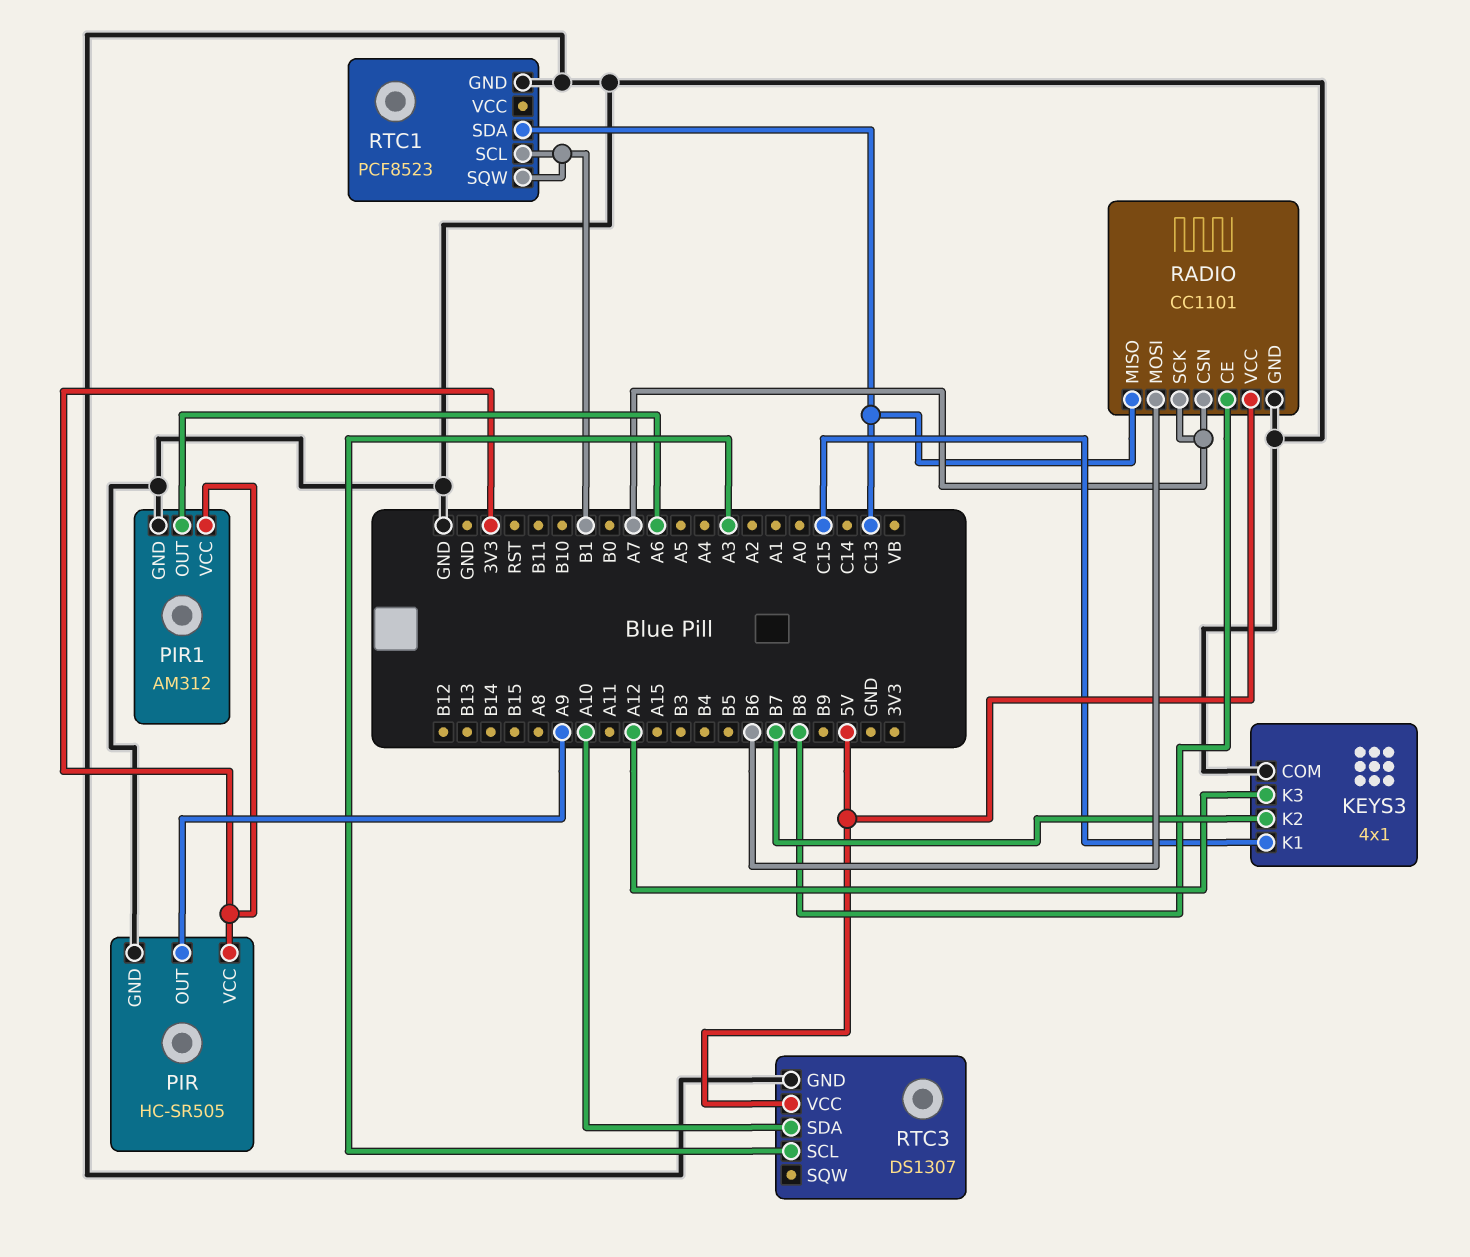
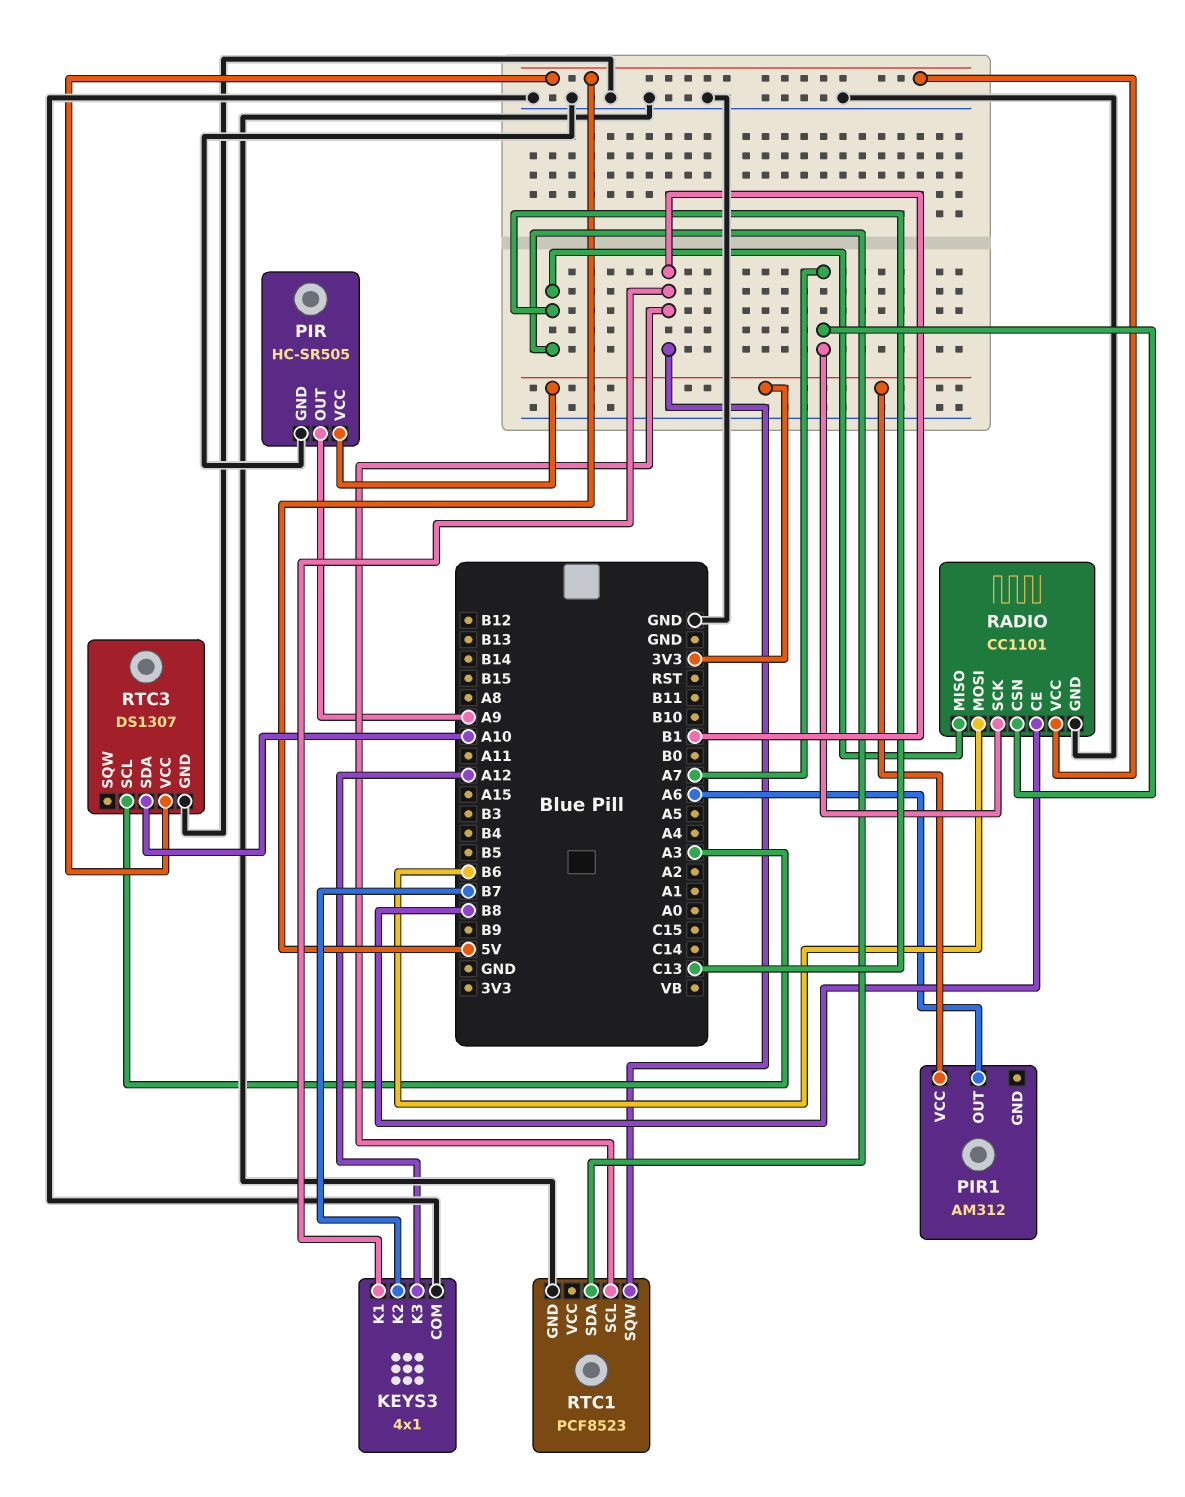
KEYS3 pin K1: C15 -> B1
PIR1 pin GND: GND -> none

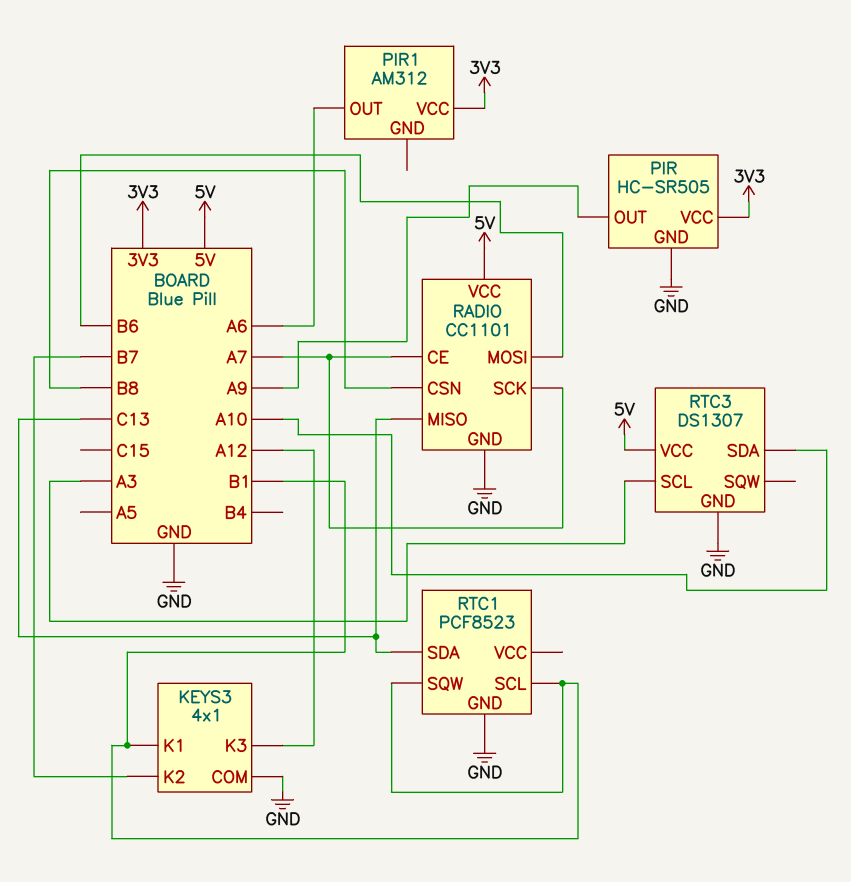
RADIO pin CE: B8 -> A7
RADIO pin CSN: A7 -> B8

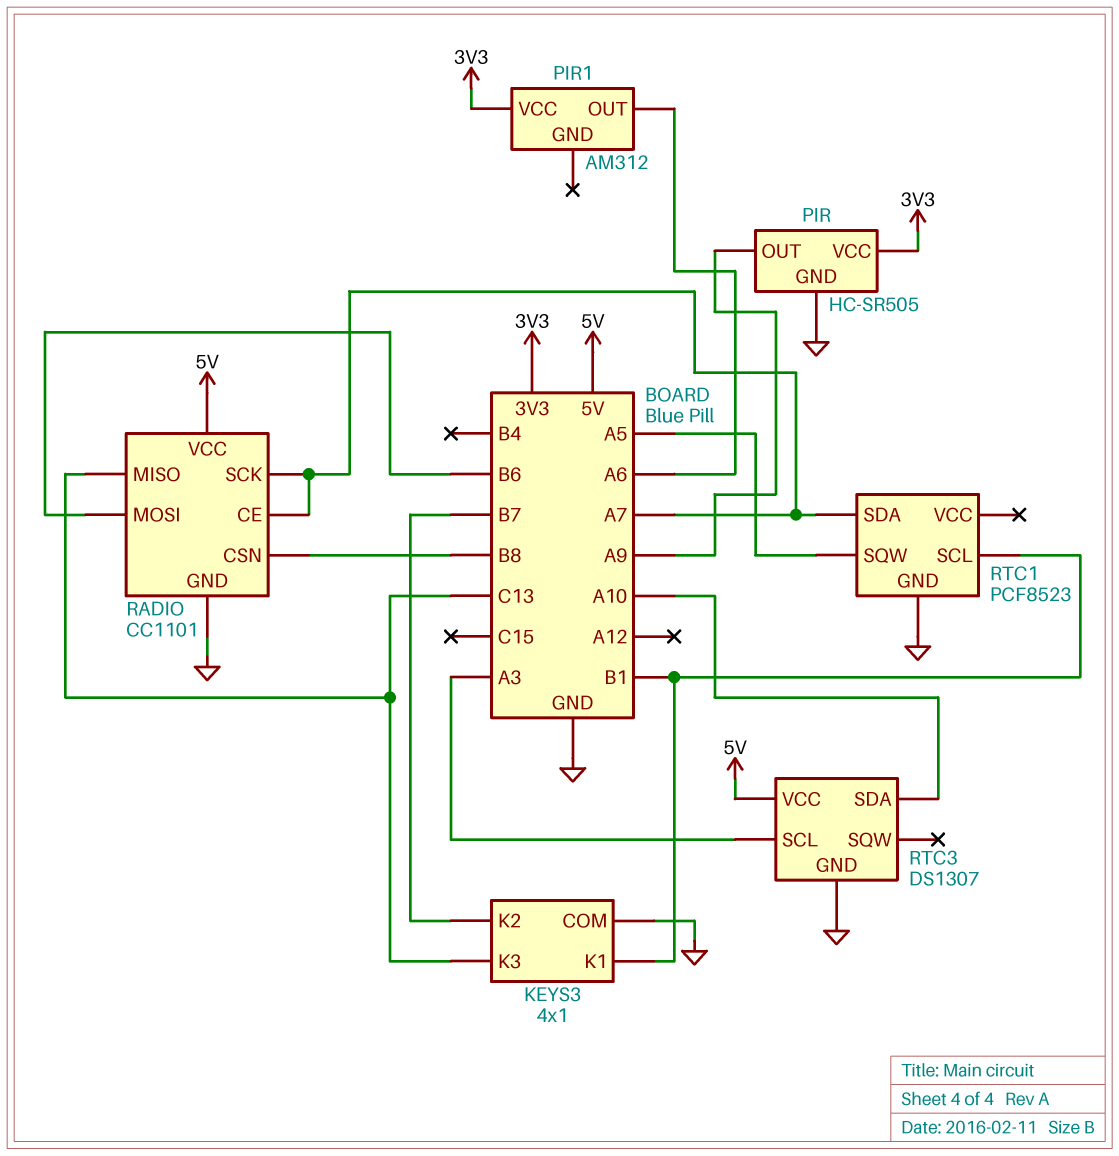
KEYS3 pin K3: A12 -> C13
RTC1 pin SDA: C13 -> A7
RTC1 pin SQW: B1 -> A5

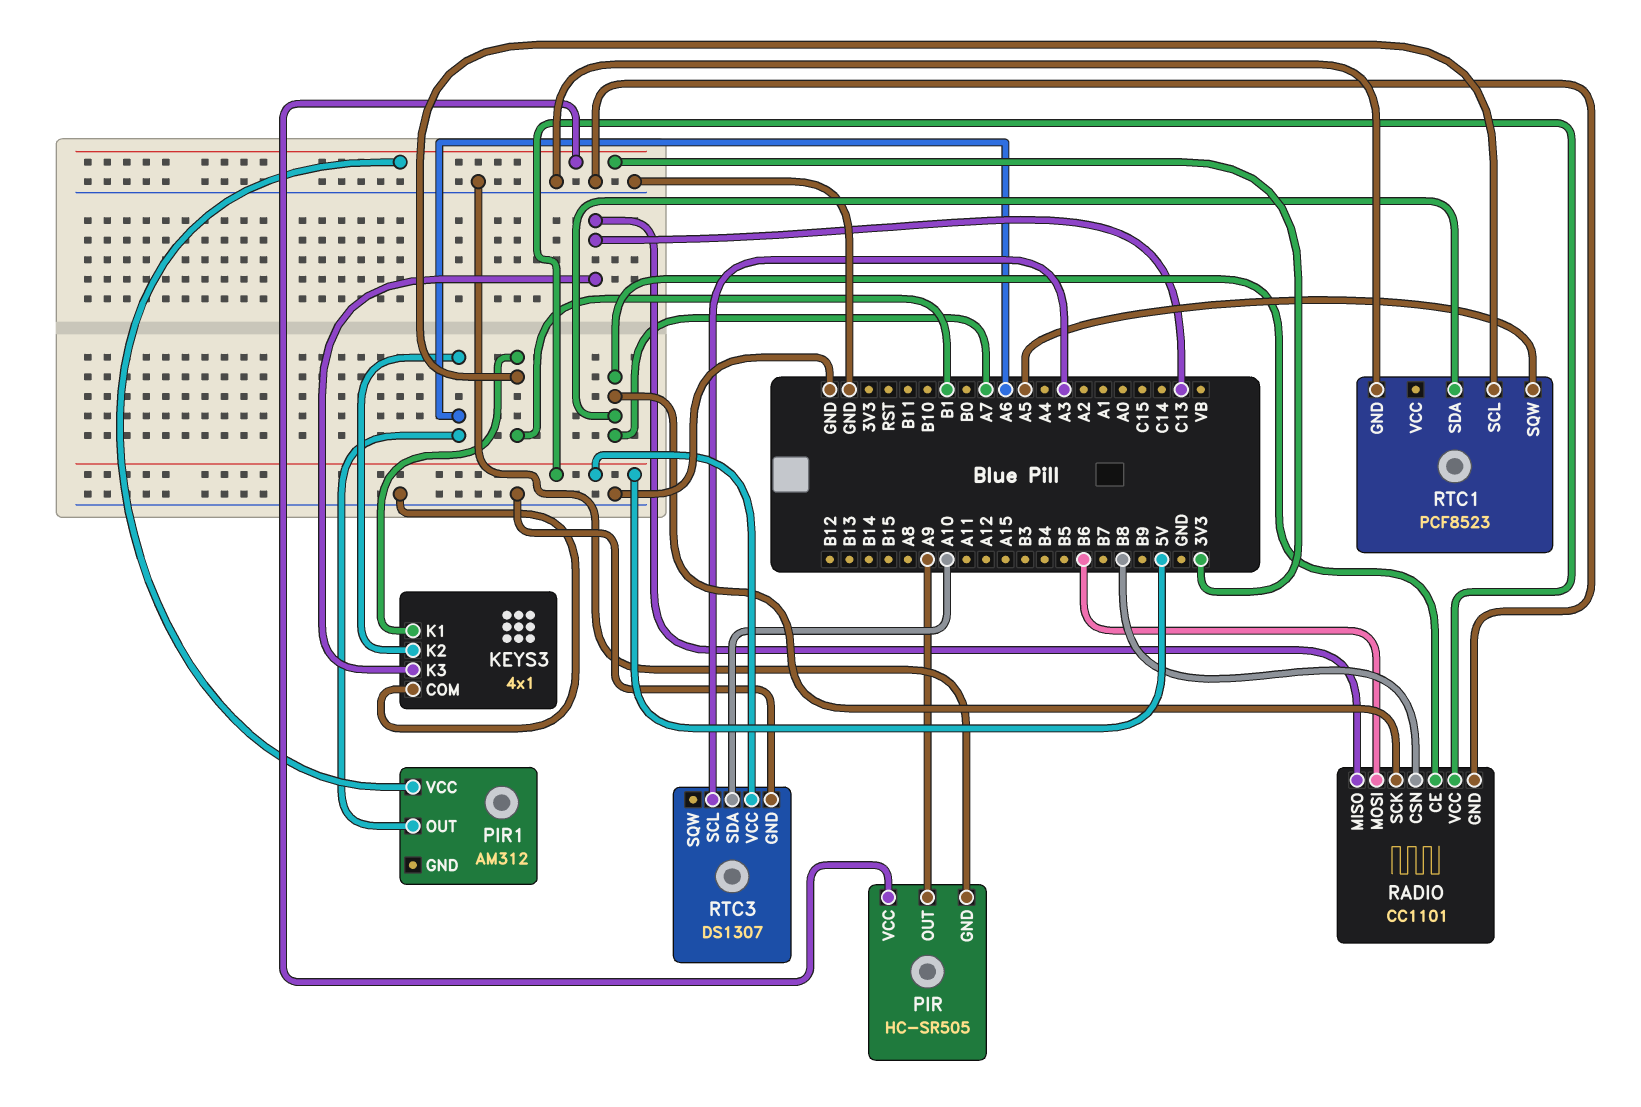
KEYS3 pin K2: B7 -> A6

